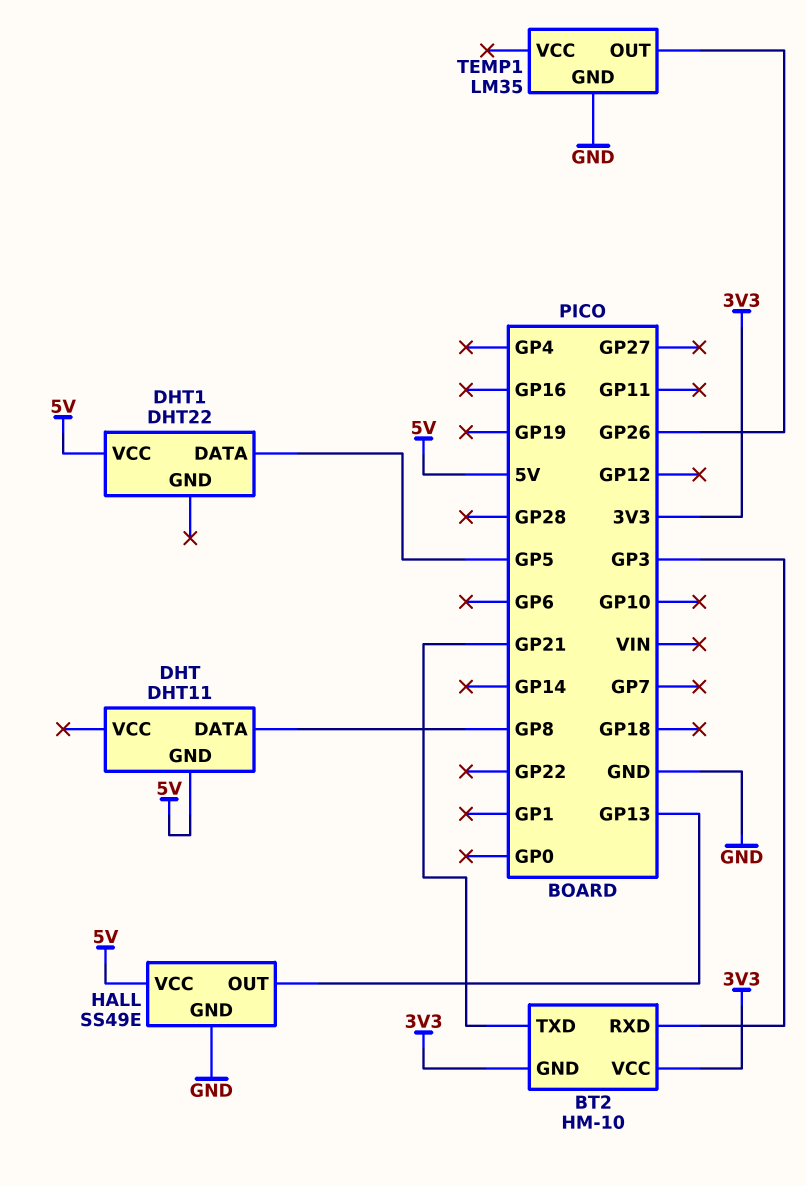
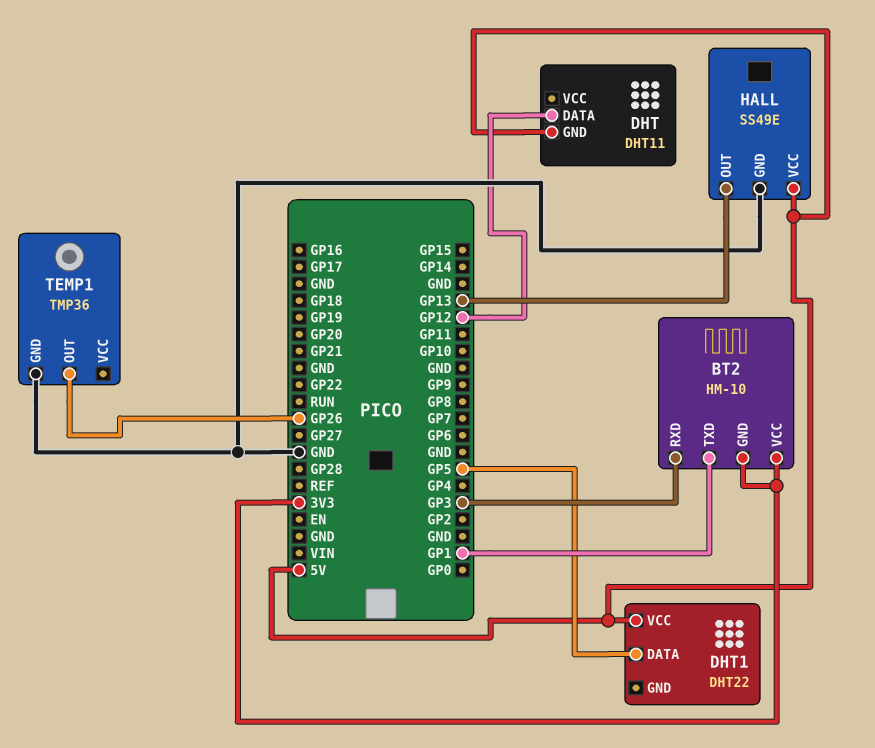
BT2 pin TXD: GP21 -> GP1
DHT pin DATA: GP8 -> GP12
TEMP1: LM35 -> TMP36

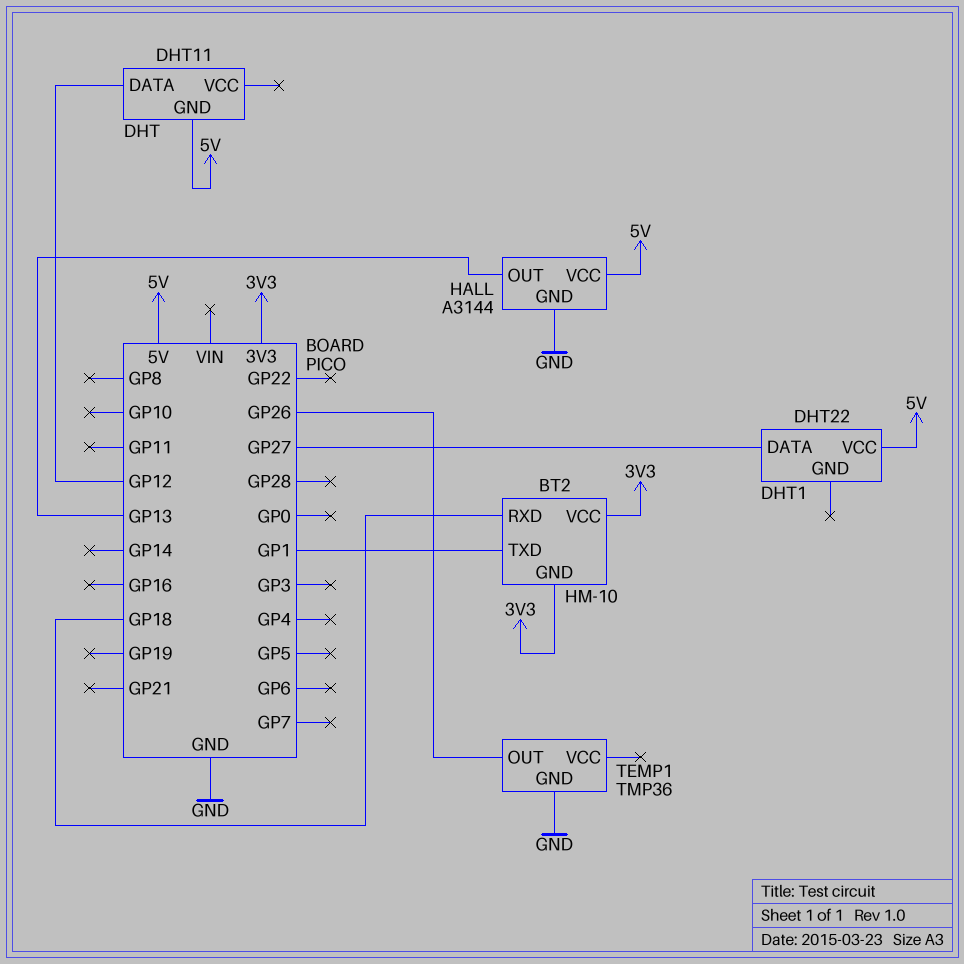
BT2 pin RXD: GP3 -> GP18
DHT1 pin DATA: GP5 -> GP27
HALL: SS49E -> A3144

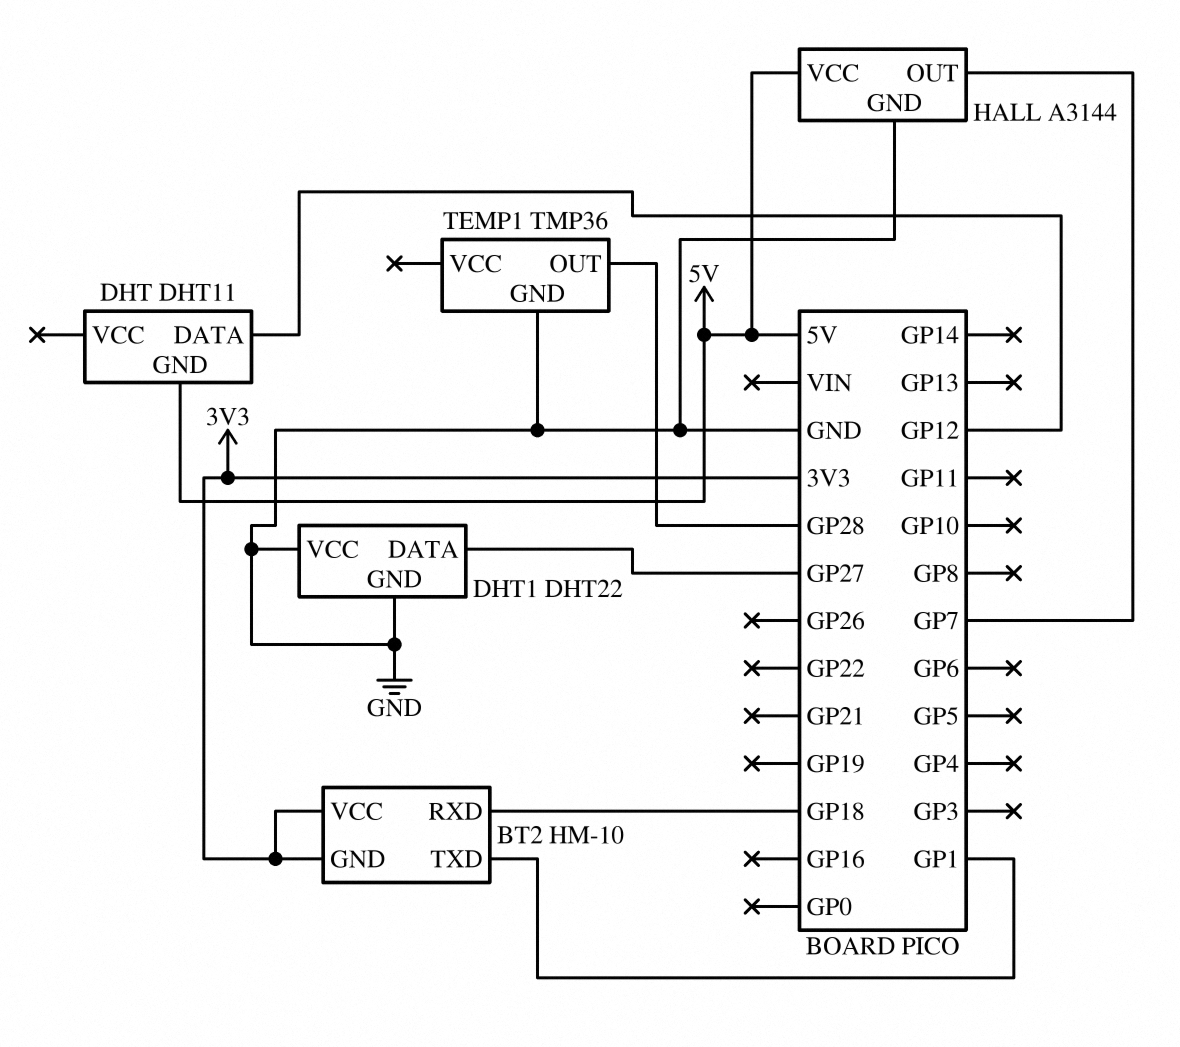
DHT1 pin GND: none -> GND
DHT1 pin VCC: 5V -> GND
HALL pin OUT: GP13 -> GP7
TEMP1 pin OUT: GP26 -> GP28

